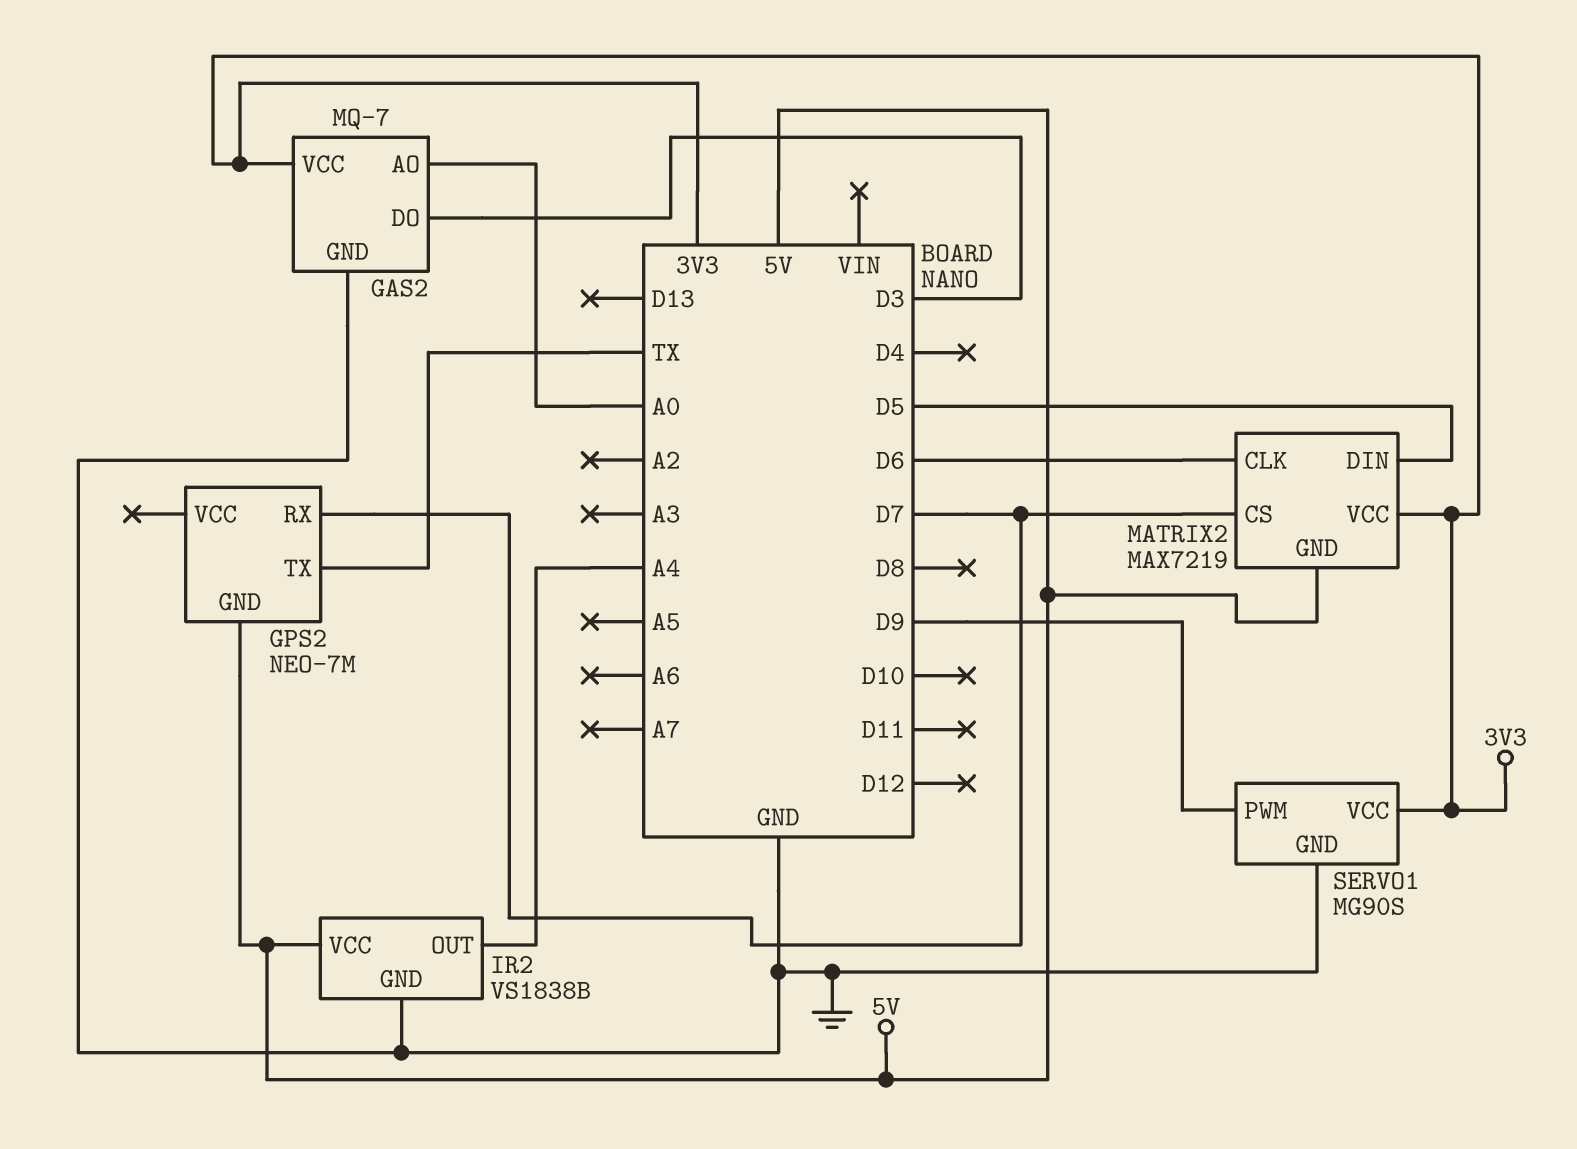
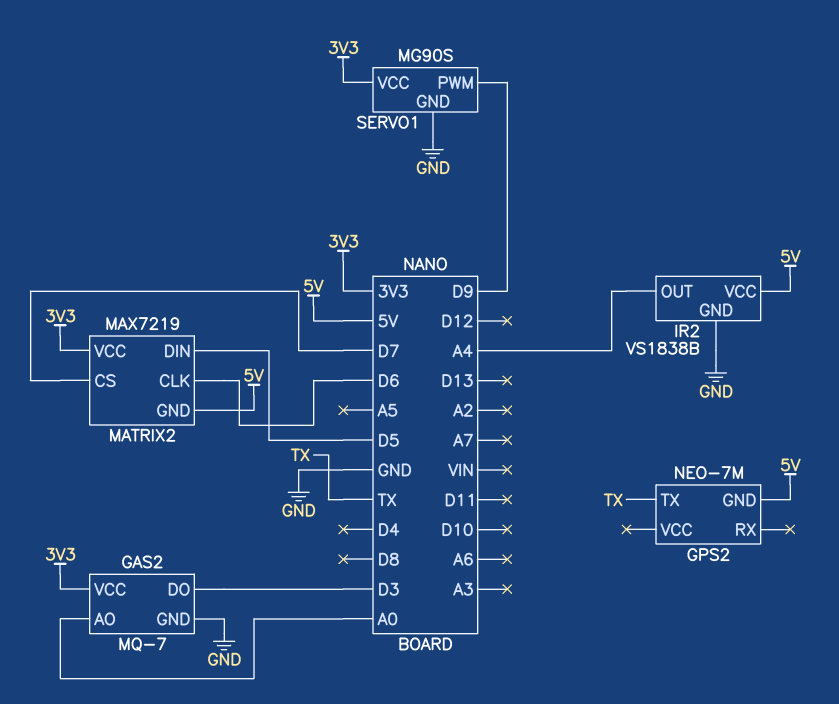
GPS2 pin RX: D7 -> none

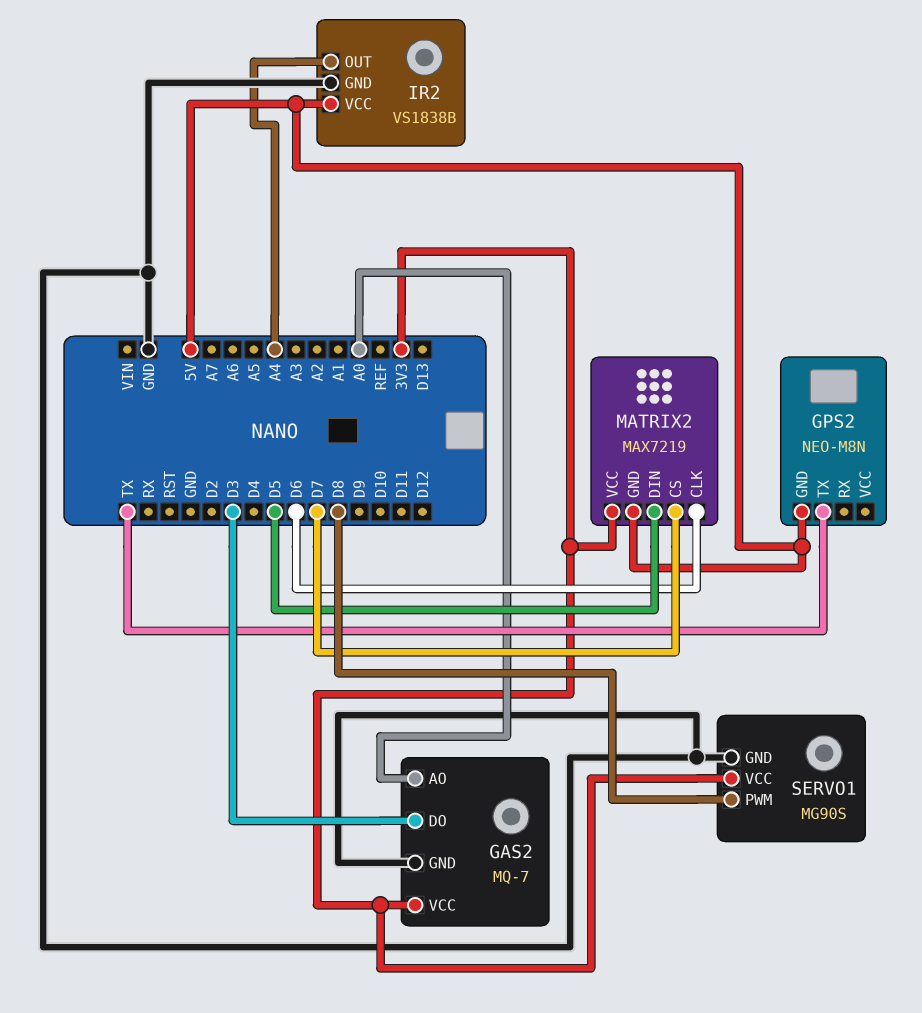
GPS2: NEO-7M -> NEO-M8N
SERVO1 pin PWM: D9 -> D8

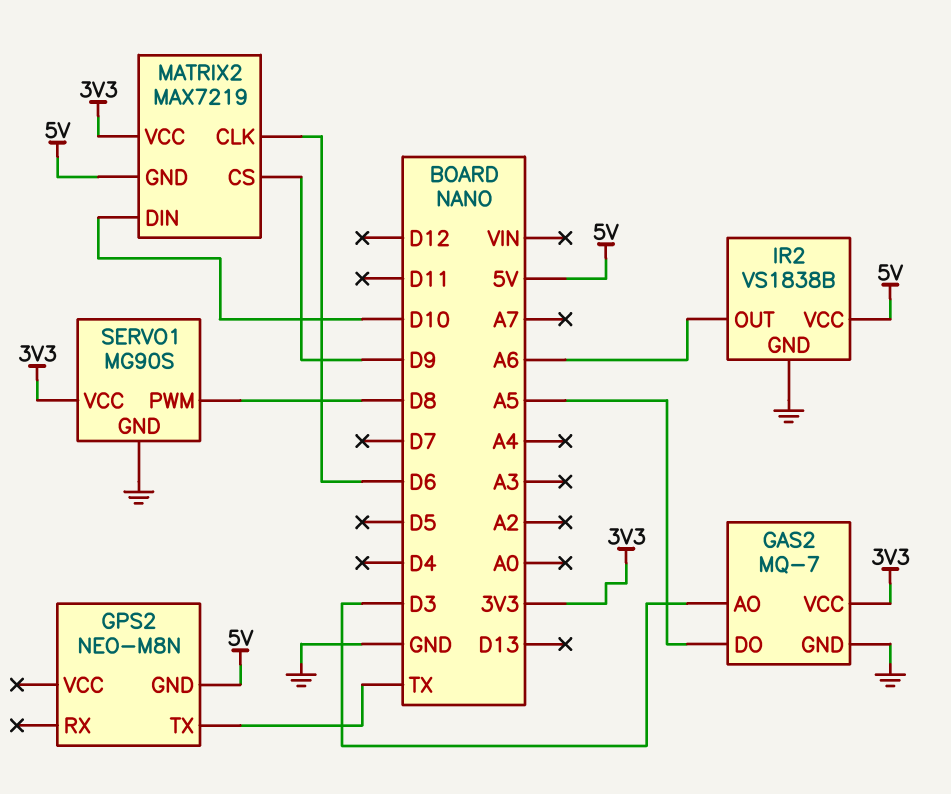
GAS2 pin AO: A0 -> D3
GAS2 pin DO: D3 -> A5
IR2 pin OUT: A4 -> A6
MATRIX2 pin CS: D7 -> D9
MATRIX2 pin DIN: D5 -> D10

